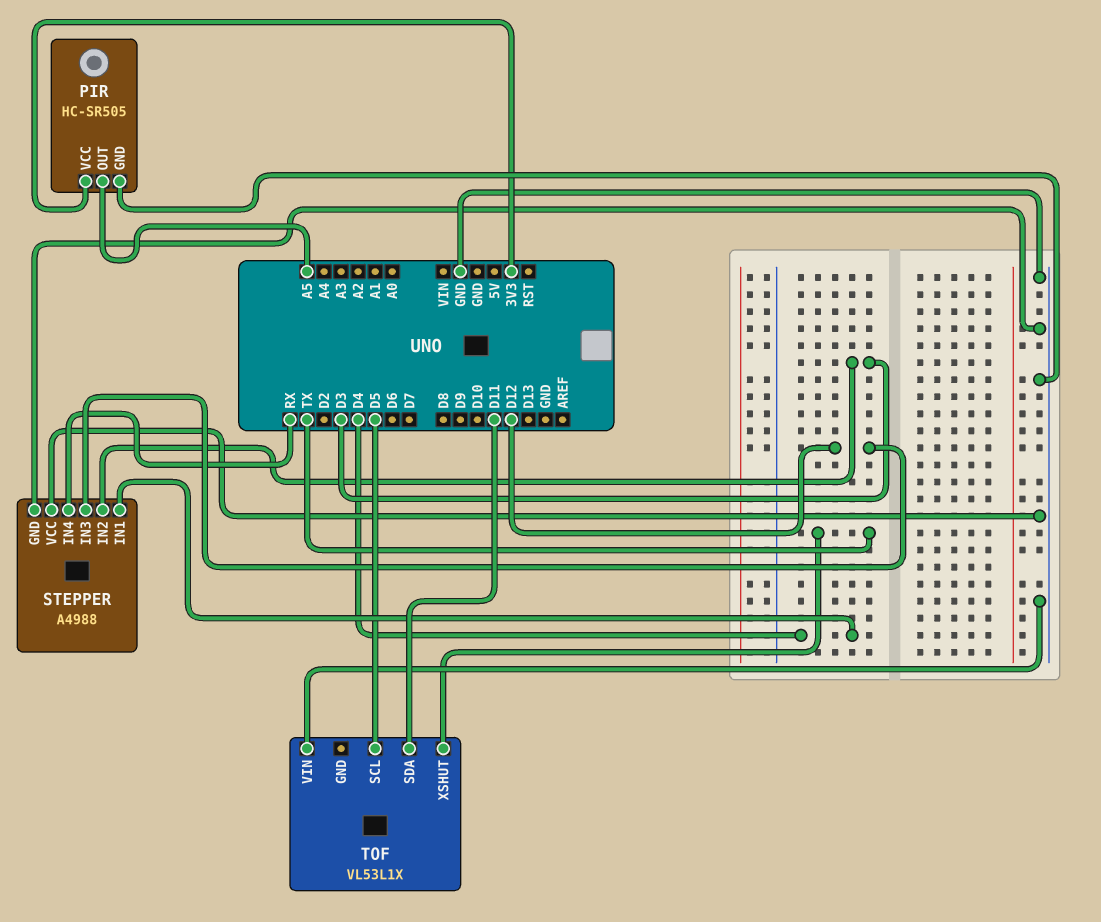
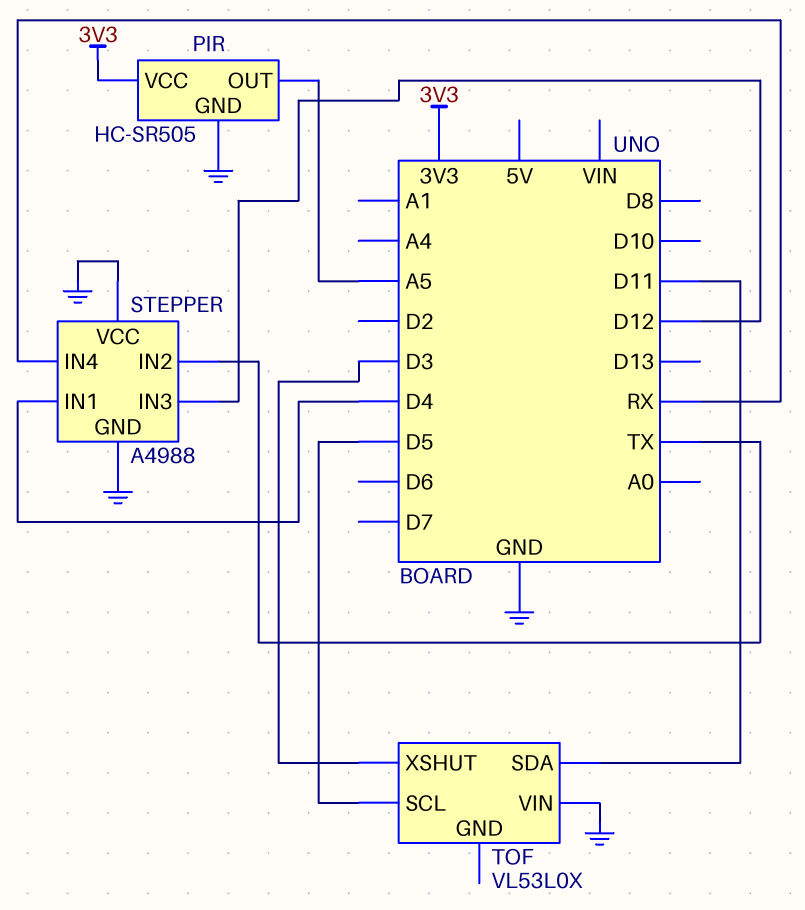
STEPPER pin IN2: D3 -> TX
TOF: VL53L1X -> VL53L0X
TOF pin XSHUT: TX -> D3

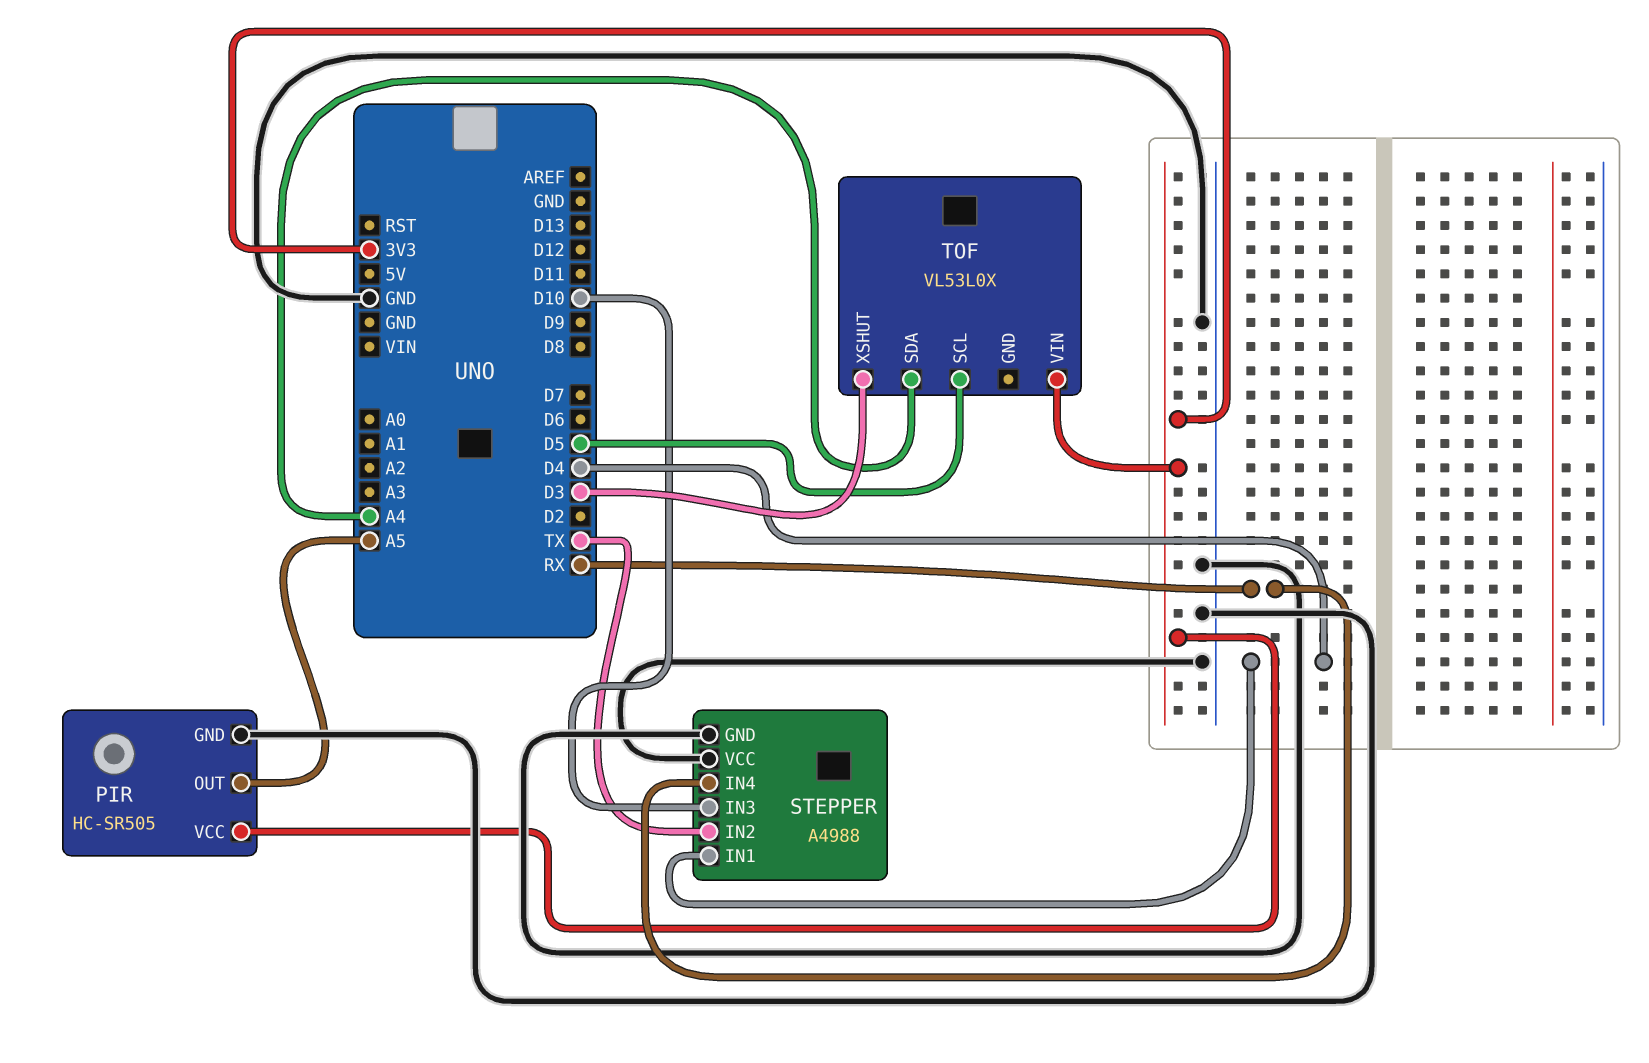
STEPPER pin IN3: D12 -> D10
TOF pin SDA: D11 -> A4
TOF pin VIN: GND -> 3V3

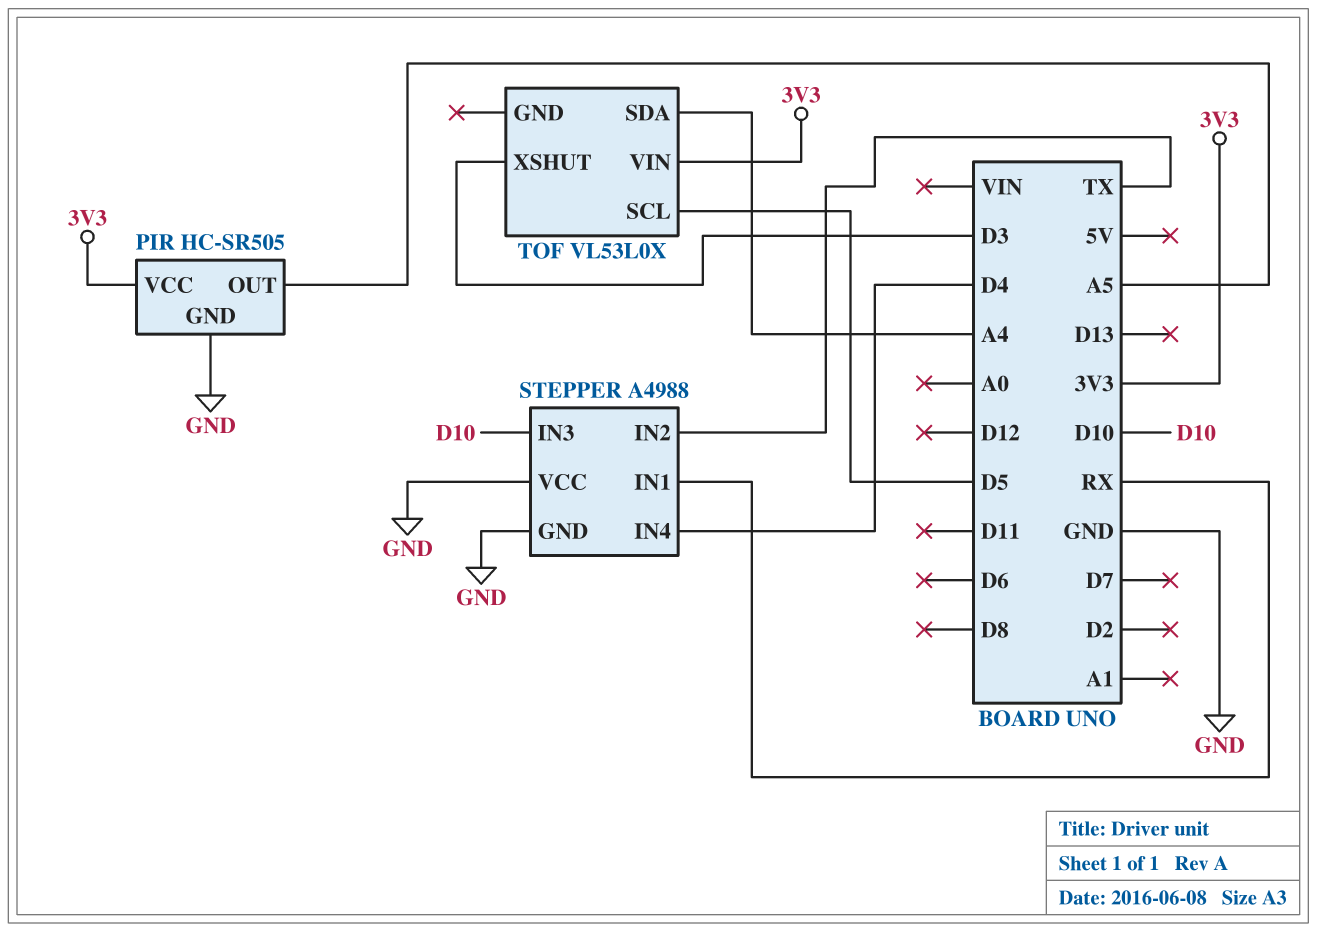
STEPPER pin IN1: D4 -> RX
STEPPER pin IN4: RX -> D4

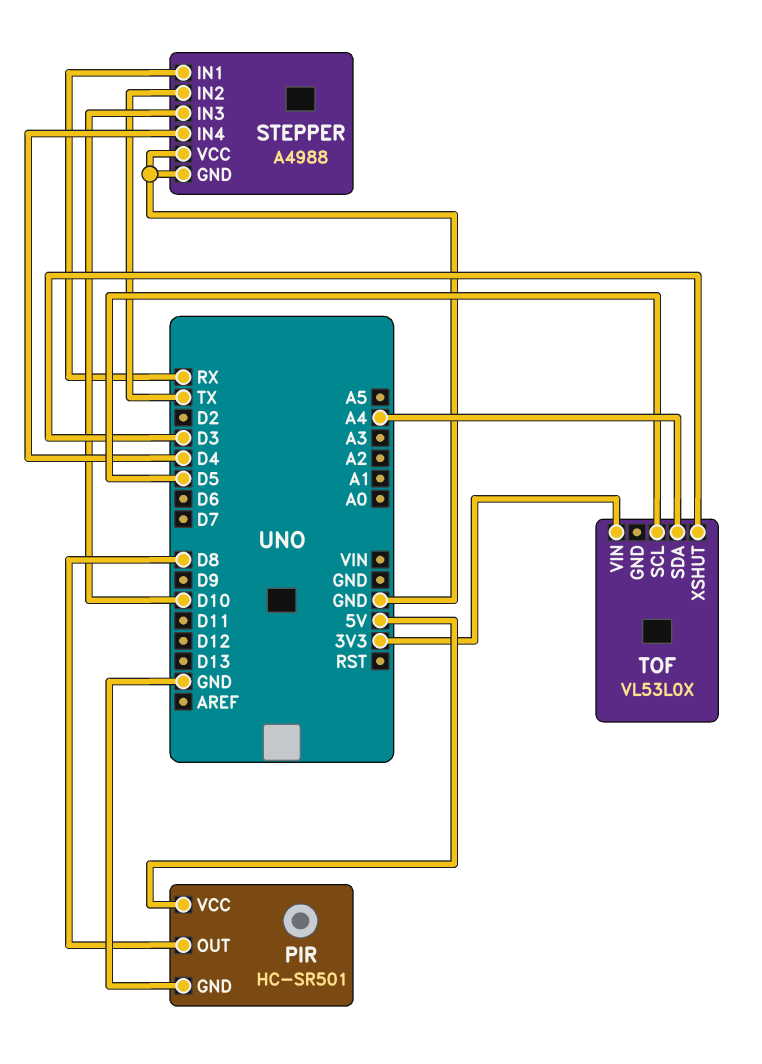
PIR: HC-SR505 -> HC-SR501
PIR pin OUT: A5 -> D8
PIR pin VCC: 3V3 -> 5V

